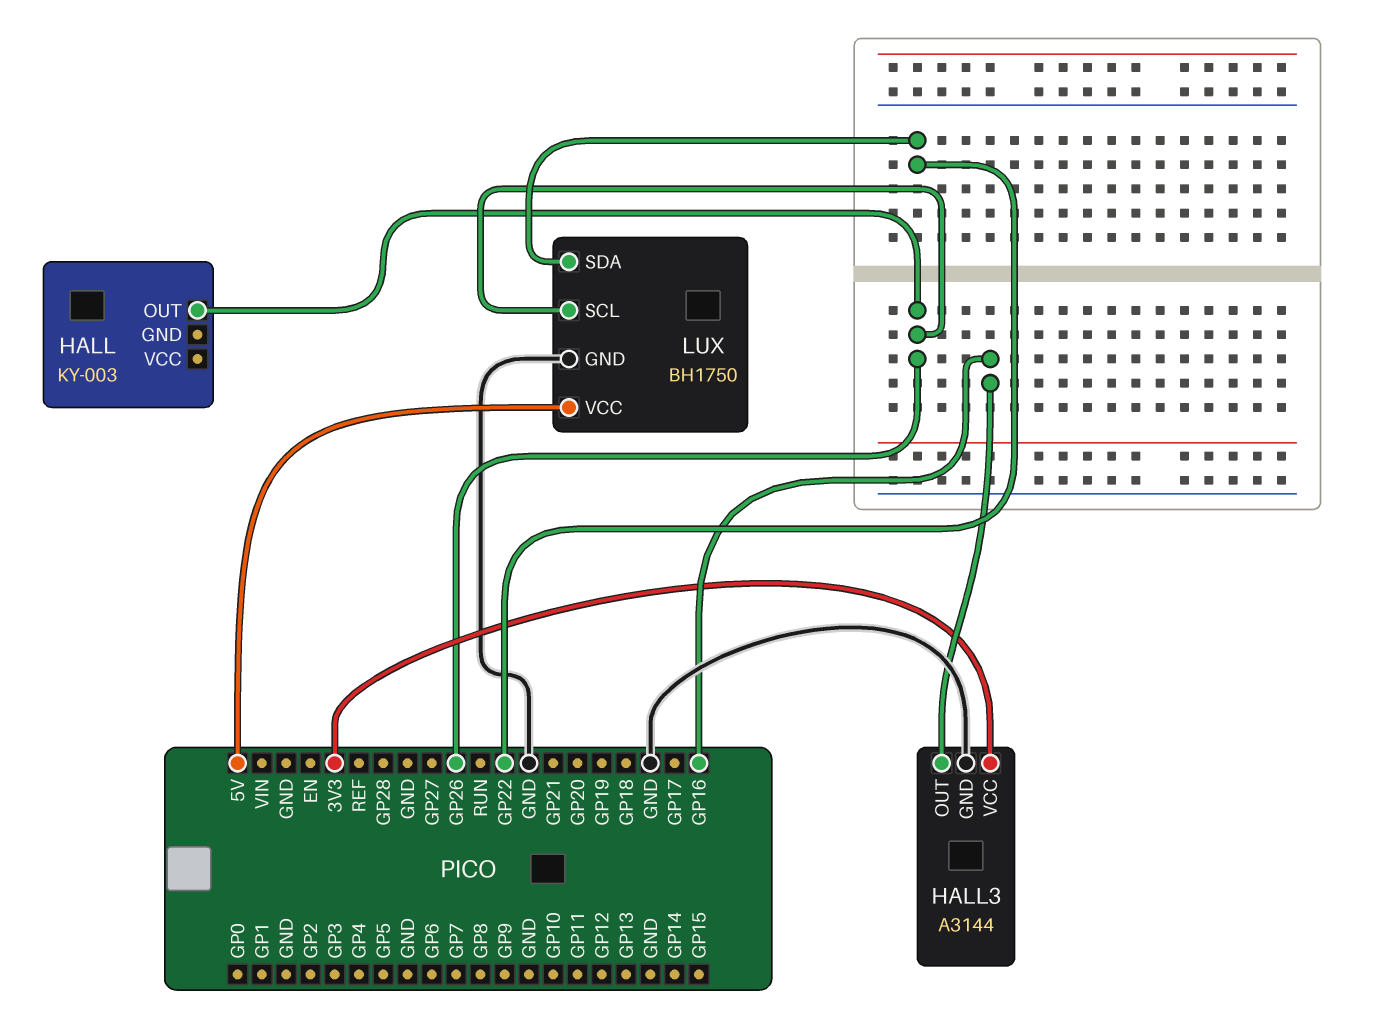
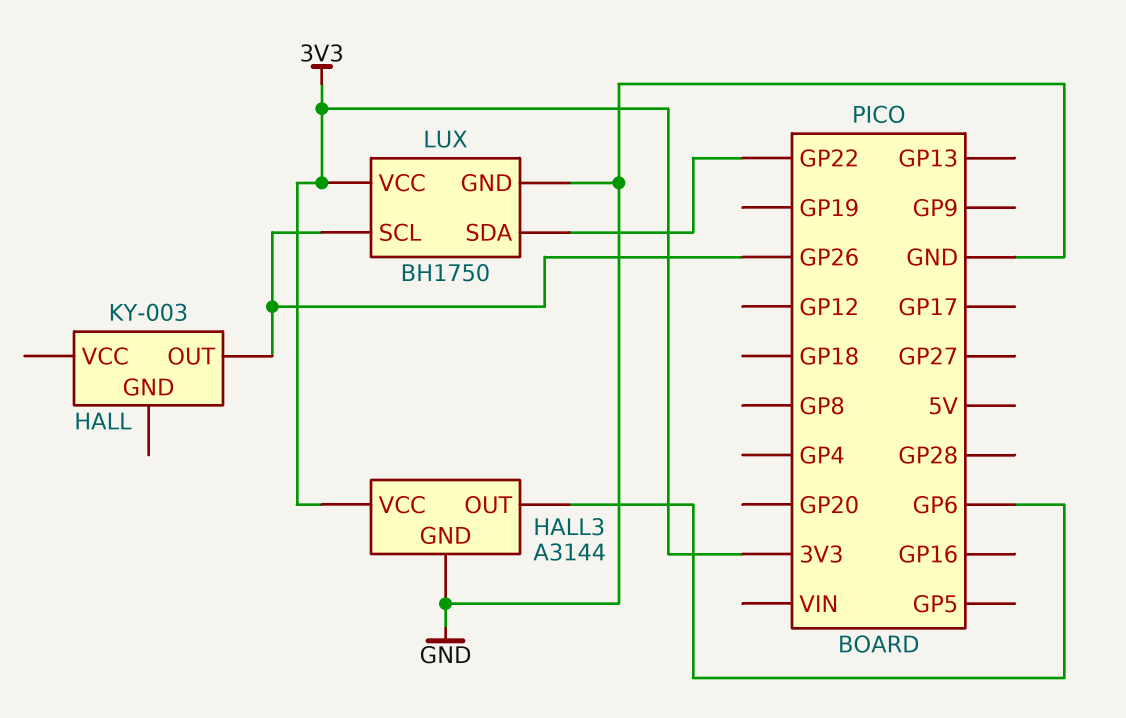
HALL3 pin OUT: GP16 -> GP6
LUX pin VCC: 5V -> 3V3

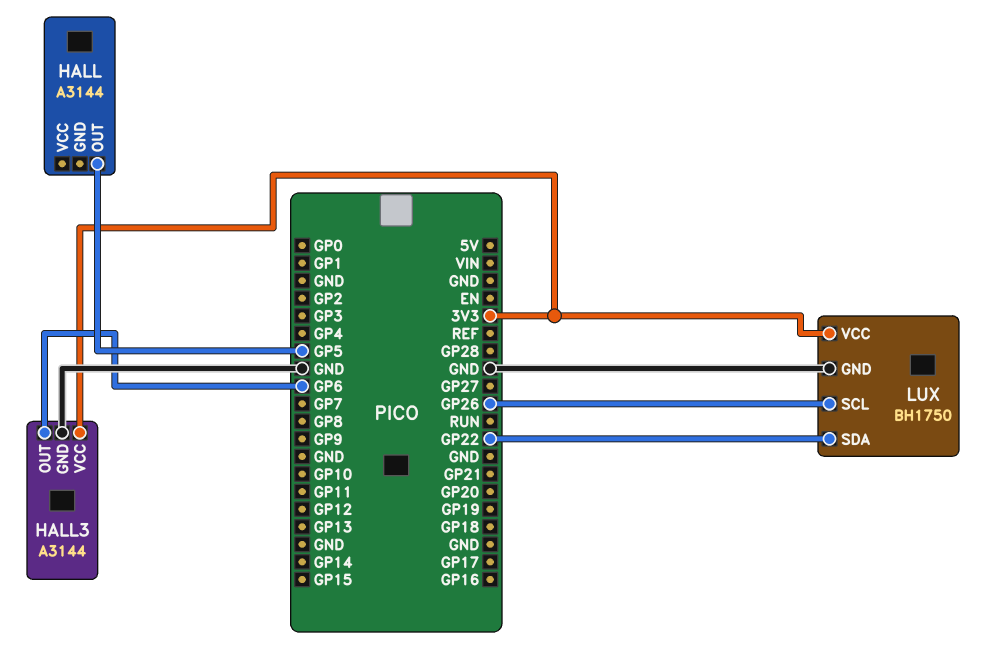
HALL: KY-003 -> A3144
HALL pin OUT: GP26 -> GP5

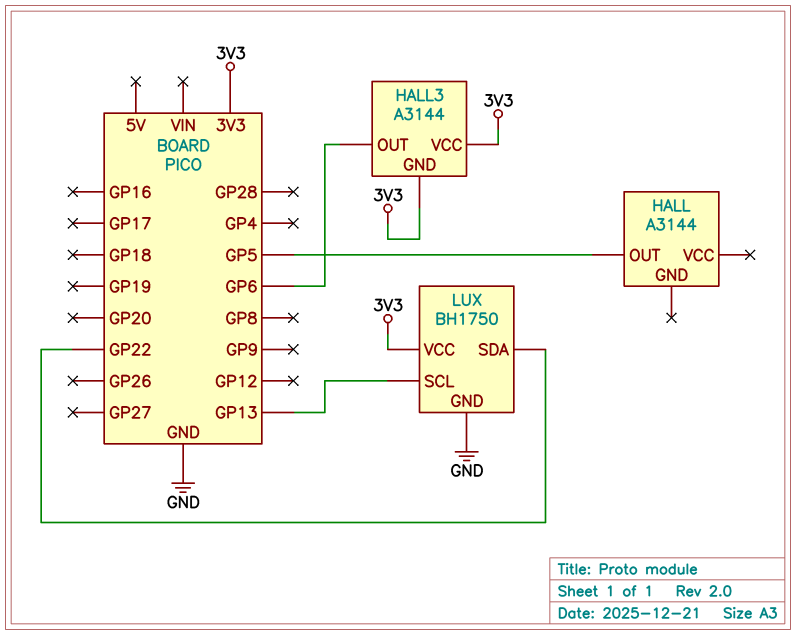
HALL3 pin GND: GND -> 3V3
LUX pin SCL: GP26 -> GP13

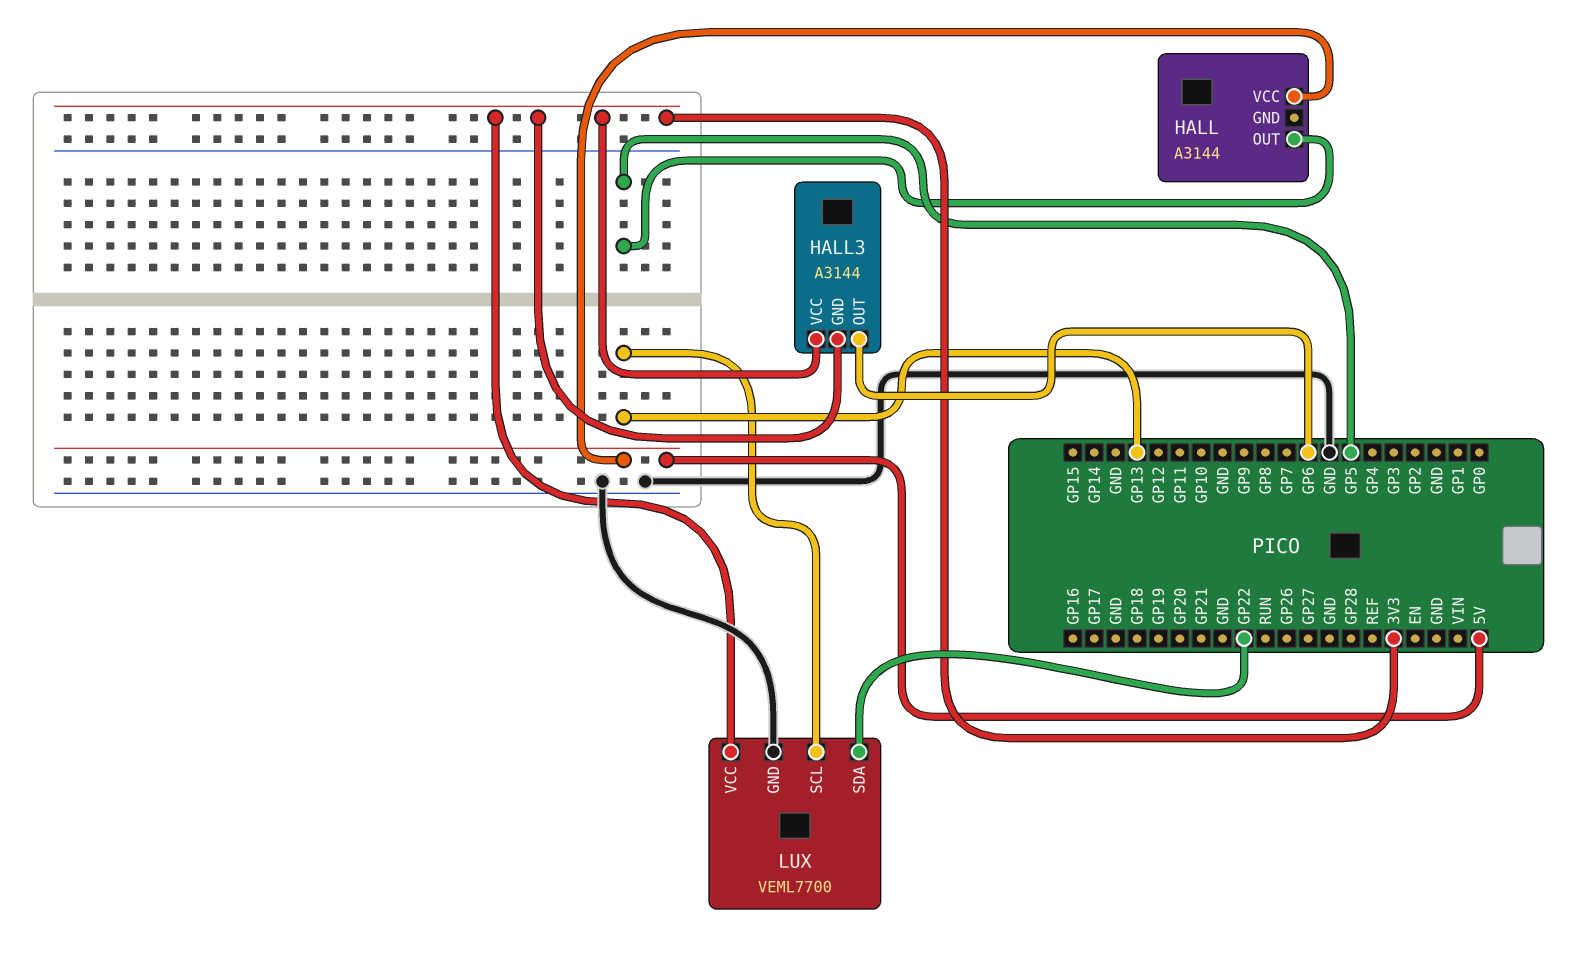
HALL pin VCC: none -> 5V
LUX: BH1750 -> VEML7700

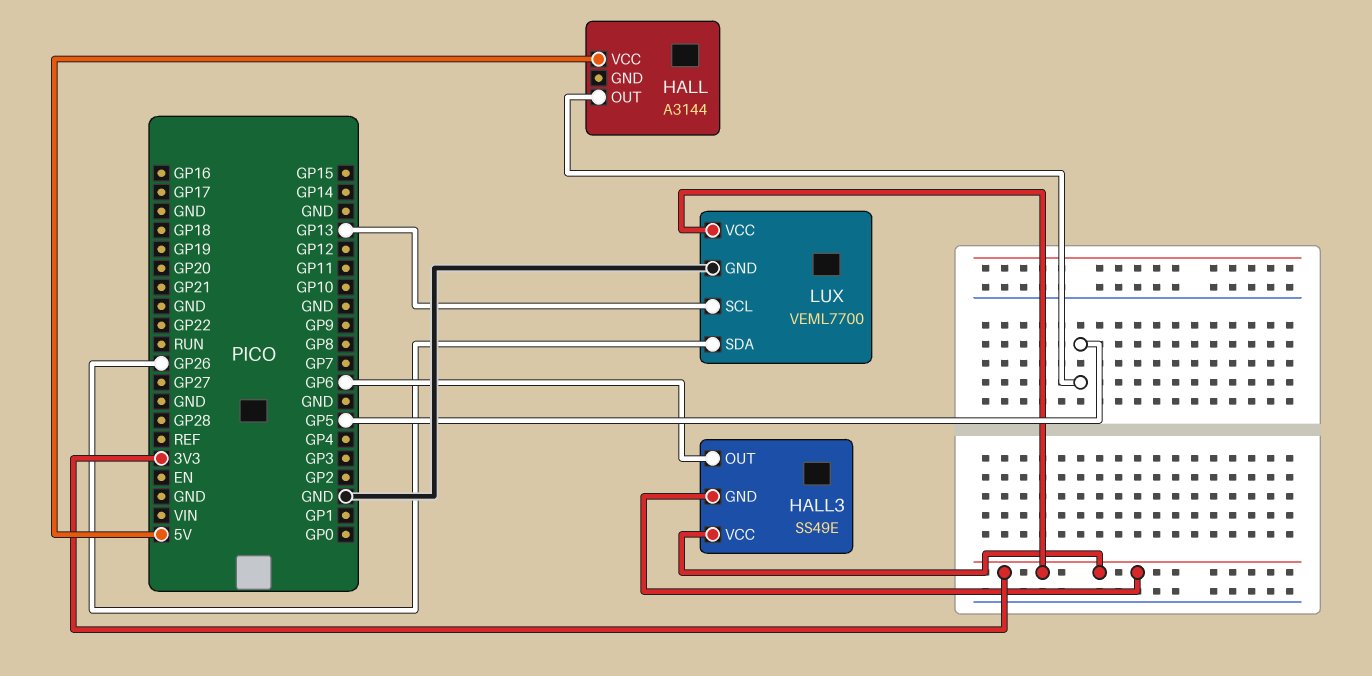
HALL3: A3144 -> SS49E
LUX pin SDA: GP22 -> GP26

